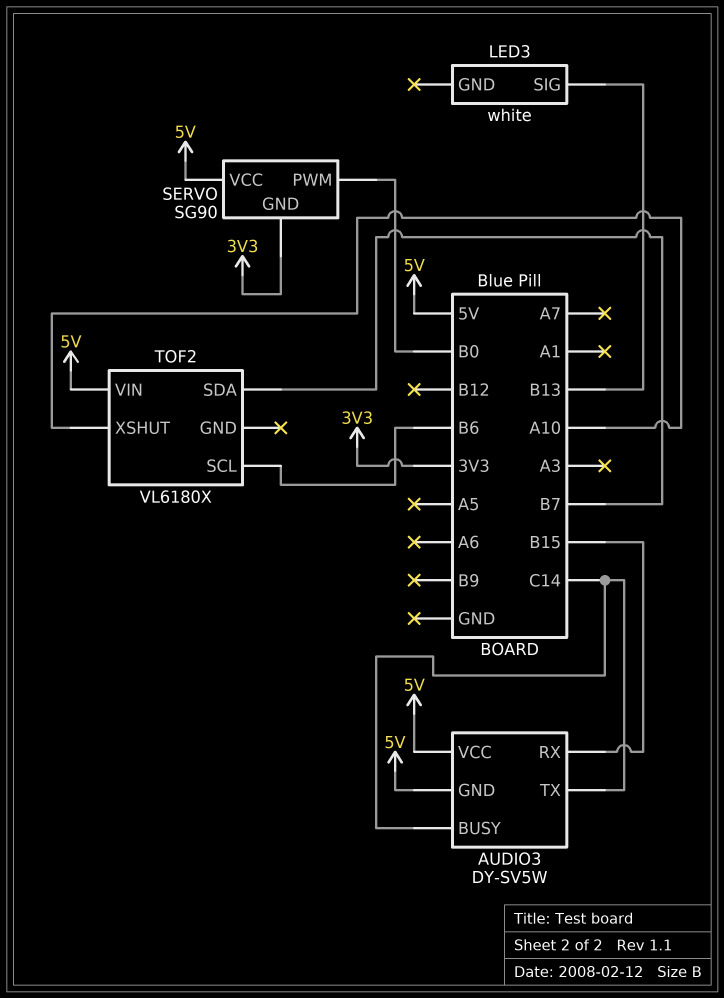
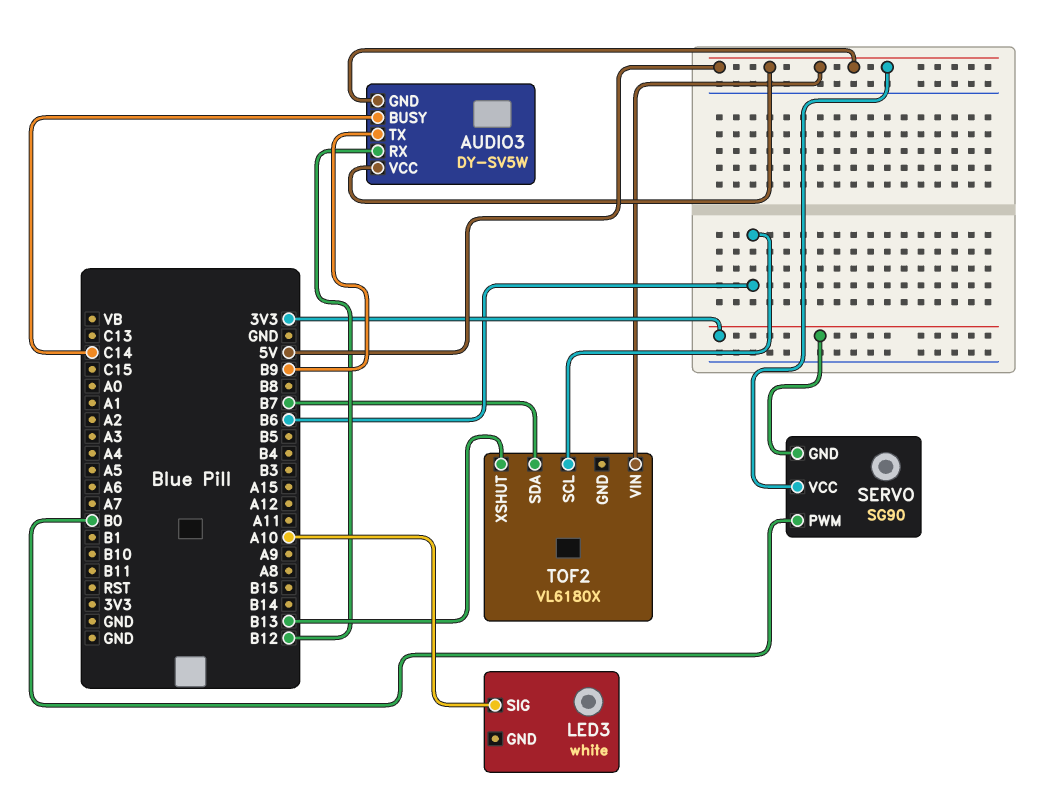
AUDIO3 pin RX: B15 -> B12
AUDIO3 pin TX: C14 -> B9
LED3 pin SIG: B13 -> A10
TOF2 pin XSHUT: A10 -> B13

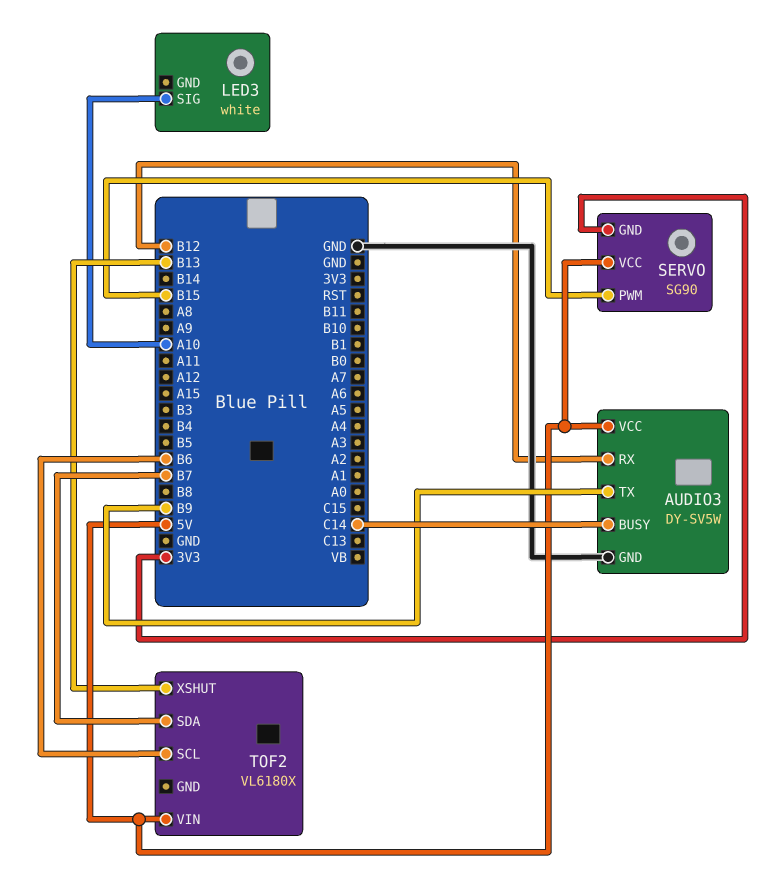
AUDIO3 pin GND: 5V -> GND
SERVO pin PWM: B0 -> B15

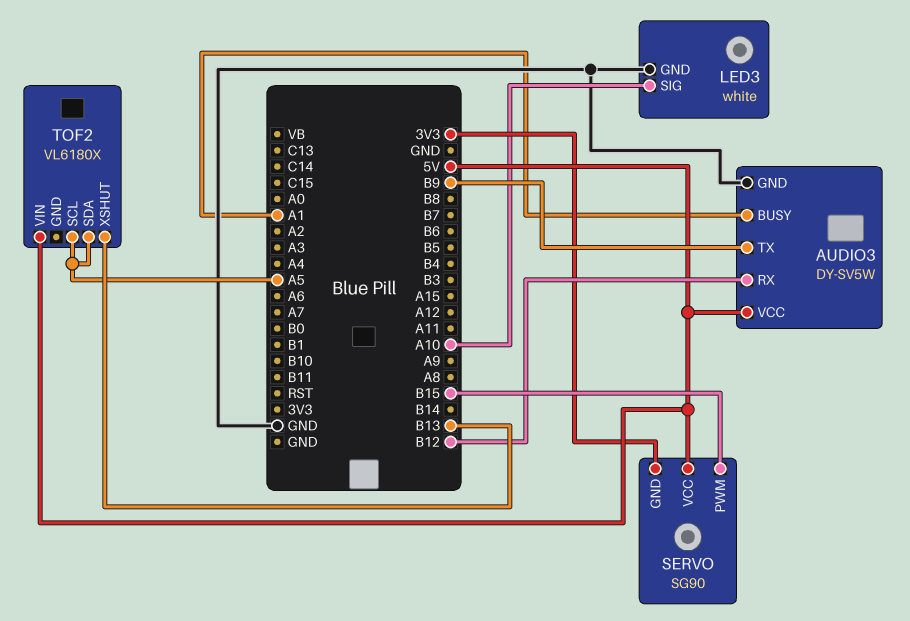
AUDIO3 pin BUSY: C14 -> A1
LED3 pin GND: none -> GND
TOF2 pin SCL: B6 -> A5
TOF2 pin SDA: B7 -> A5

